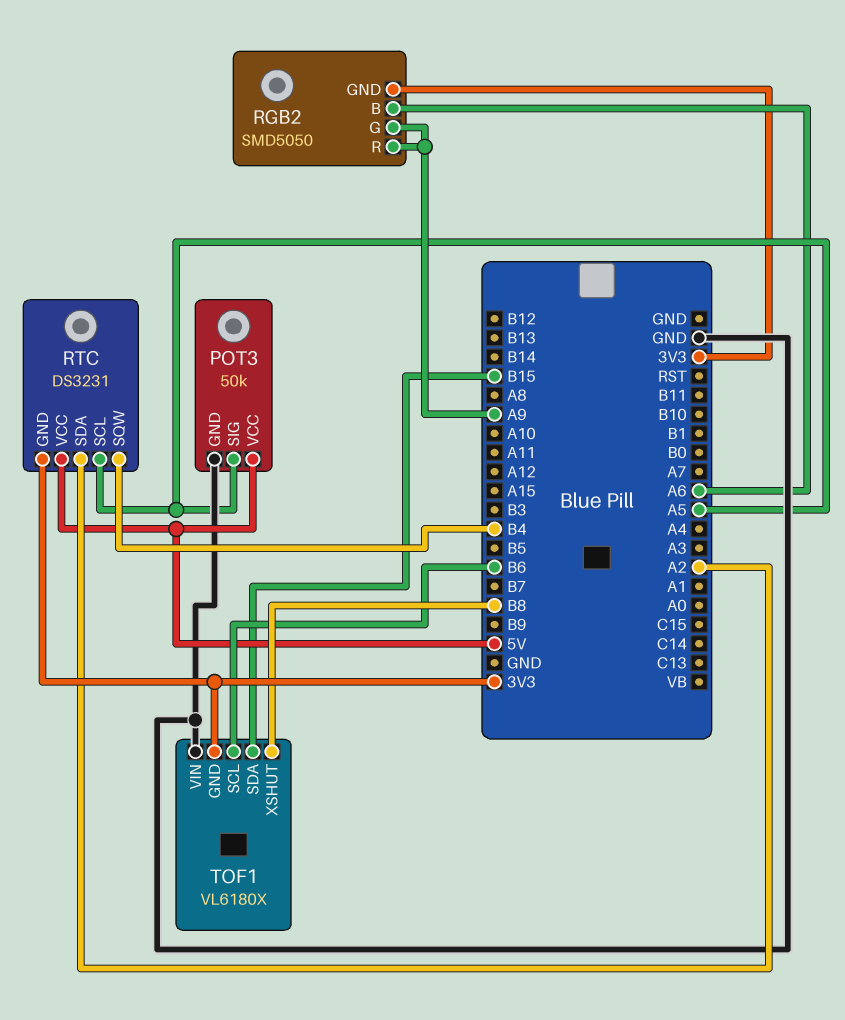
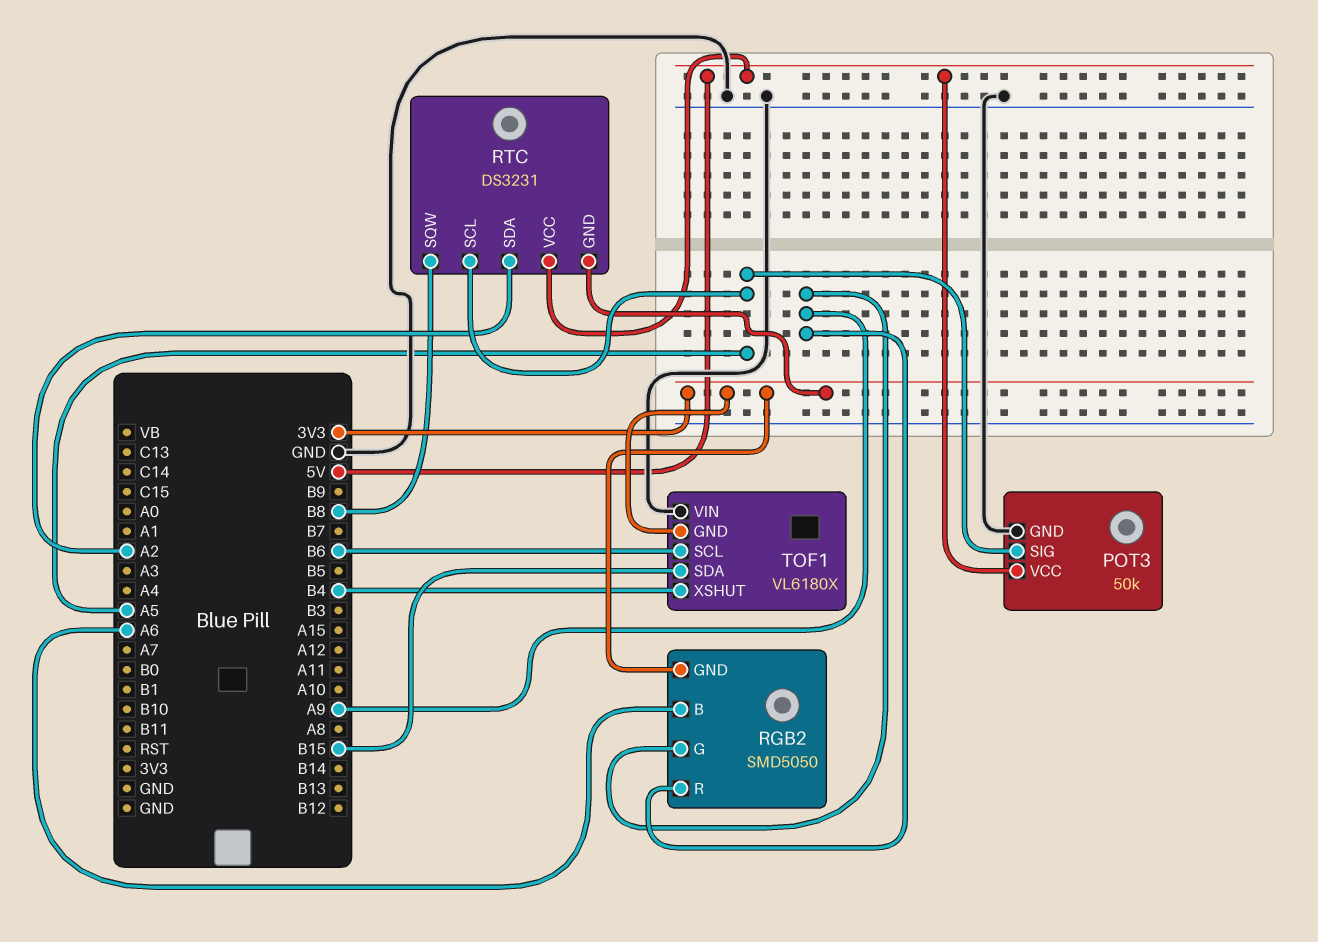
RTC pin SQW: B4 -> B8
TOF1 pin XSHUT: B8 -> B4

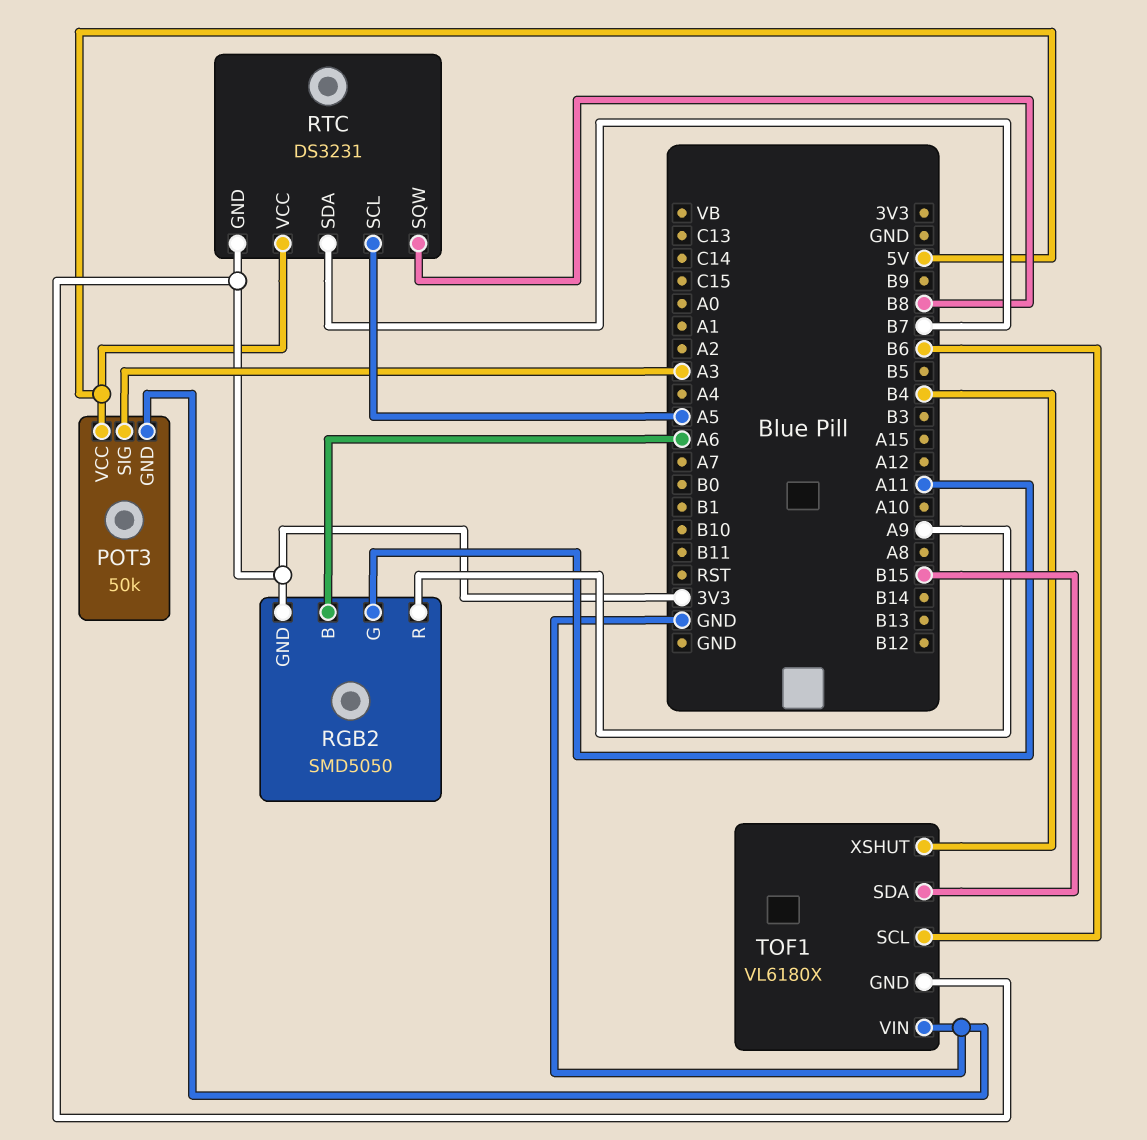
POT3 pin SIG: A5 -> A3
RGB2 pin G: A9 -> A11
RTC pin SDA: A2 -> B7

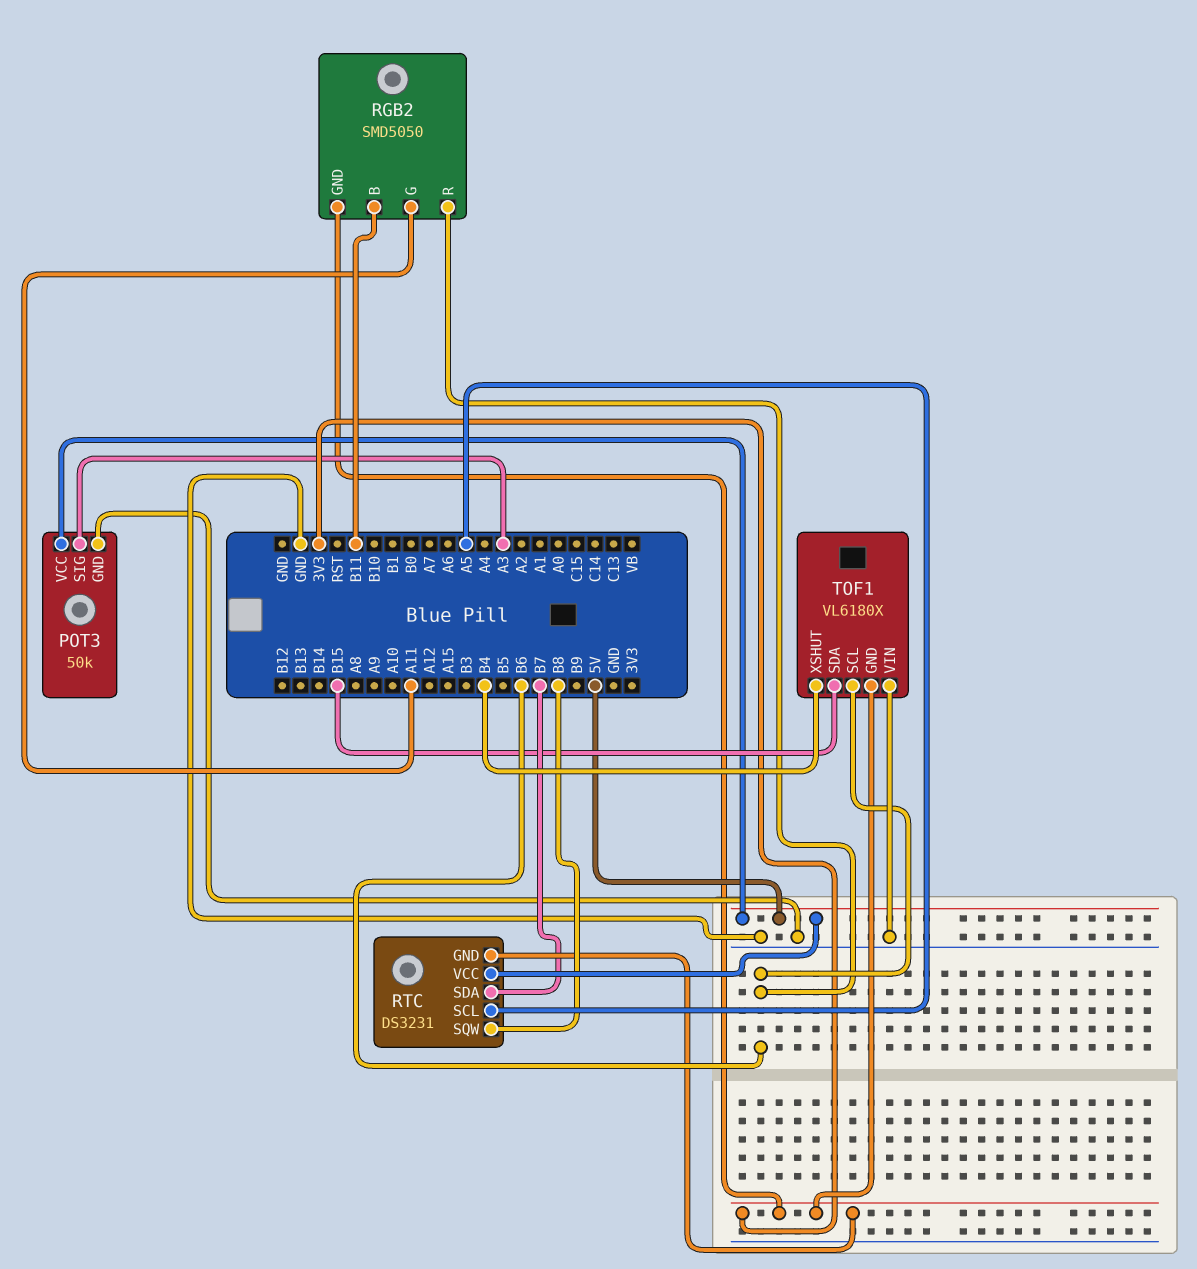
RGB2 pin B: A6 -> B11
RGB2 pin R: A9 -> B6

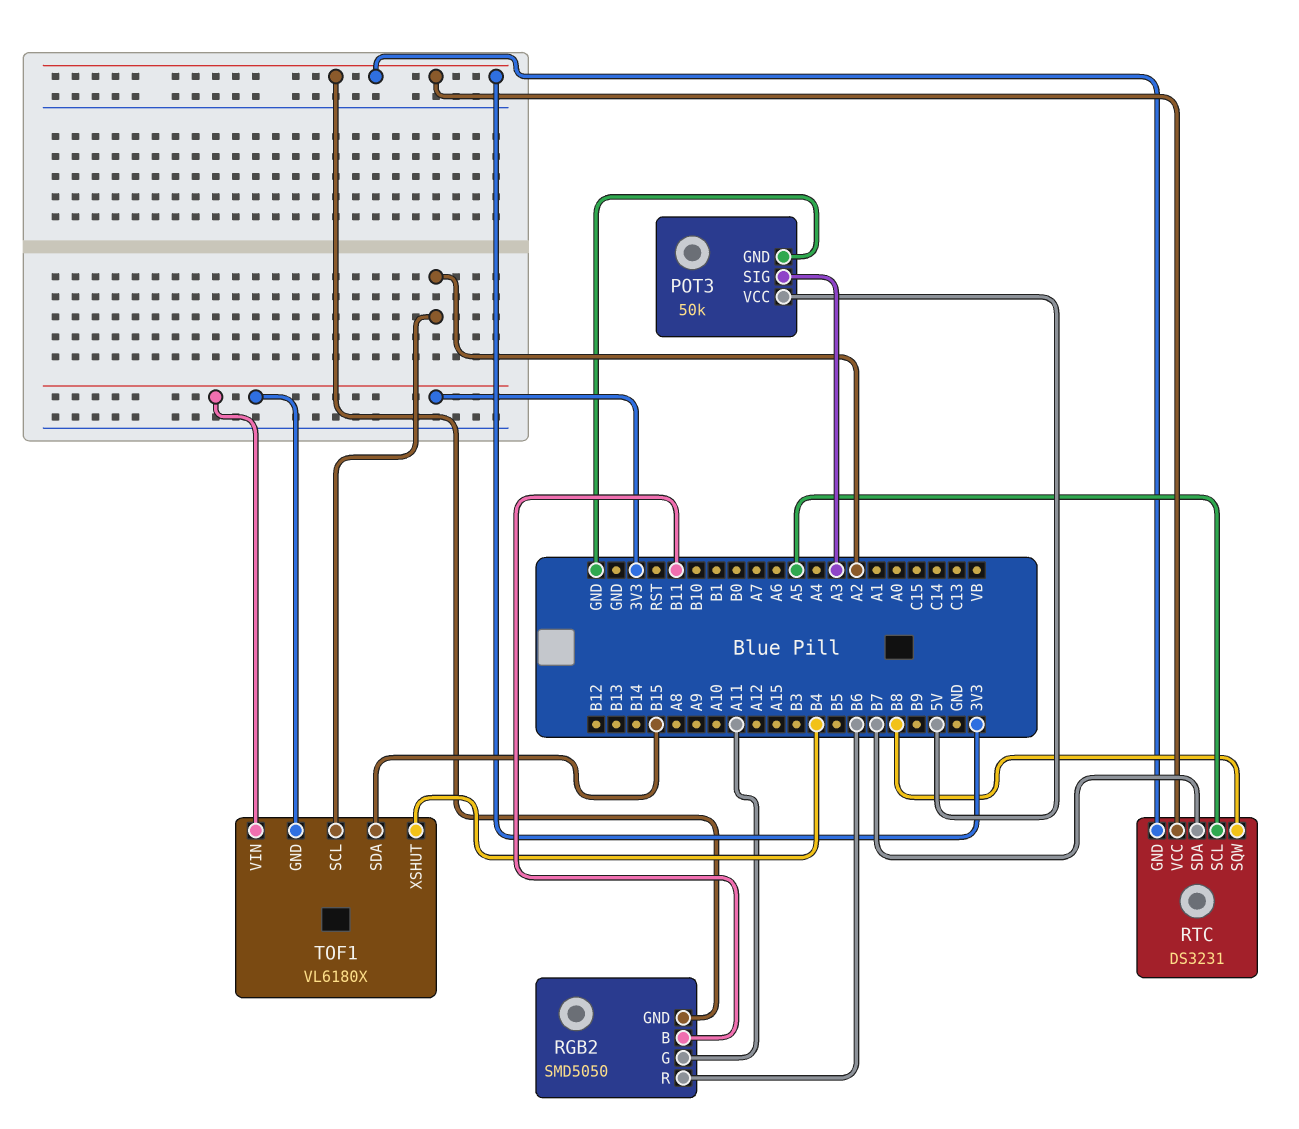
RTC pin VCC: 5V -> 3V3
TOF1 pin SCL: B6 -> A2
TOF1 pin VIN: GND -> 3V3

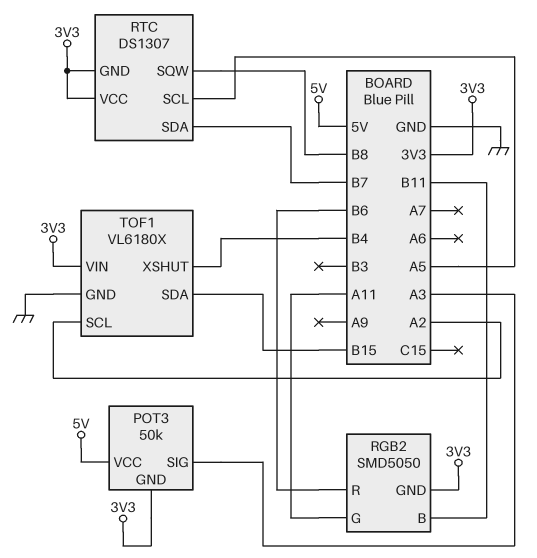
POT3 pin GND: GND -> 3V3
RTC: DS3231 -> DS1307
TOF1 pin GND: 3V3 -> GND

